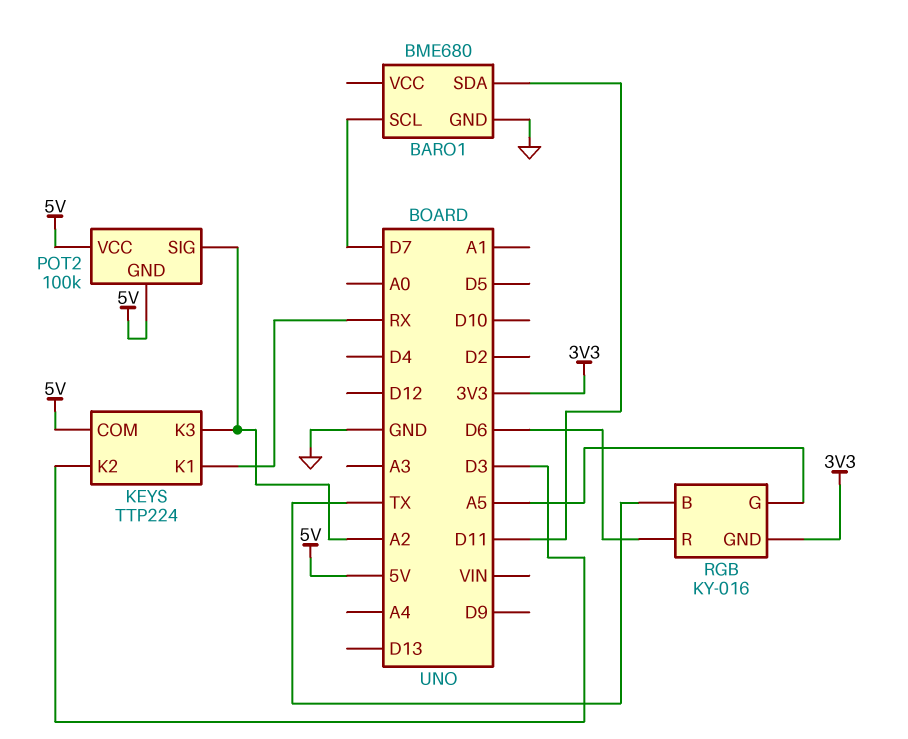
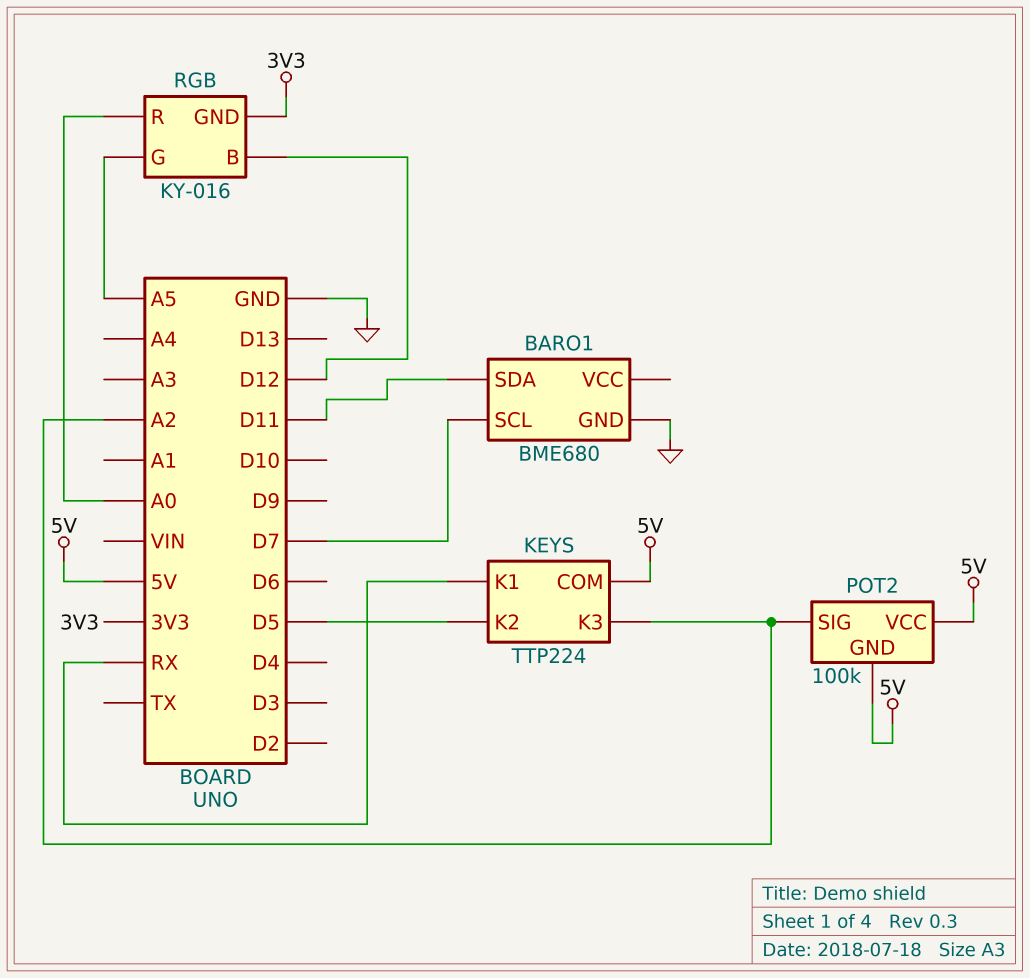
KEYS pin K2: D3 -> D5
RGB pin B: TX -> D12
RGB pin R: D6 -> A0

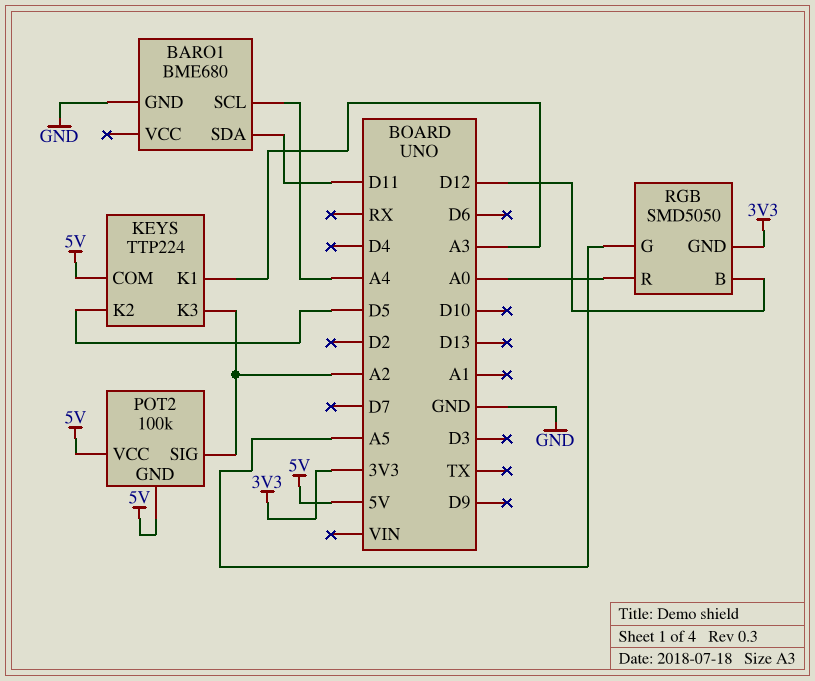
BARO1 pin SCL: D7 -> A4
KEYS pin K1: RX -> A3
RGB: KY-016 -> SMD5050

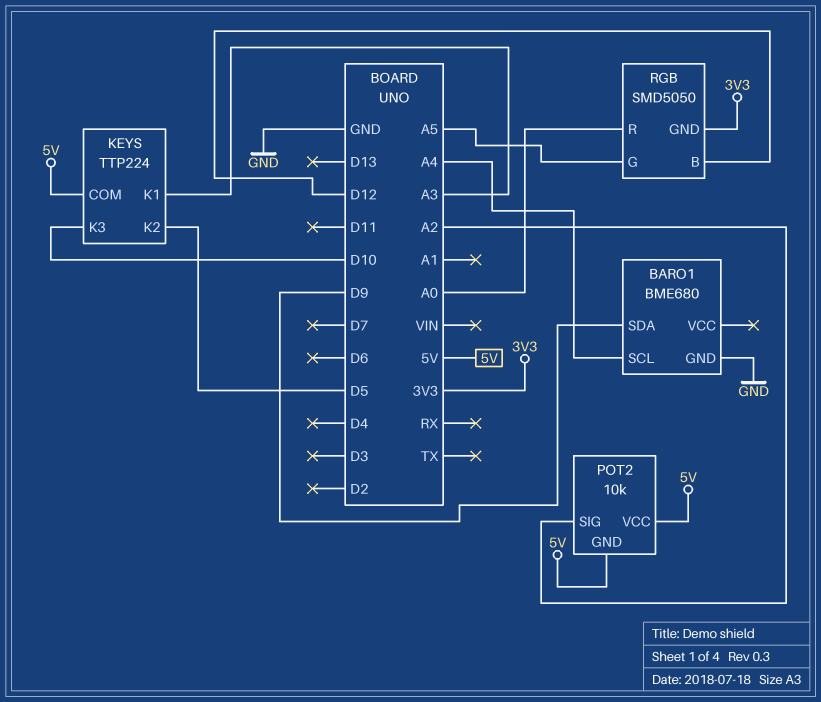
BARO1 pin SDA: D11 -> D9
KEYS pin K3: A2 -> D10
POT2: 100k -> 10k

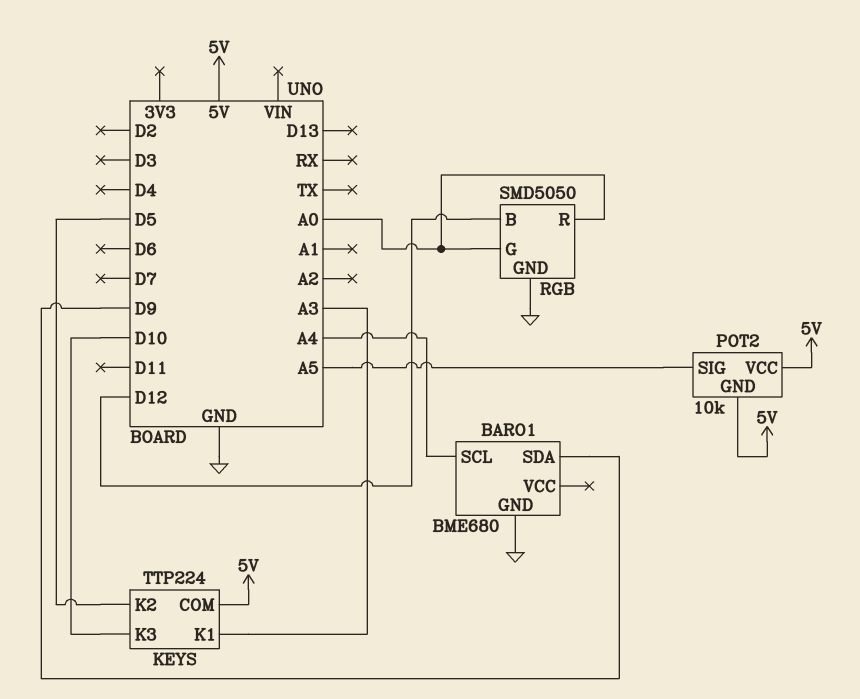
POT2 pin SIG: A2 -> A5
RGB pin G: A5 -> A0
RGB pin GND: 3V3 -> GND

